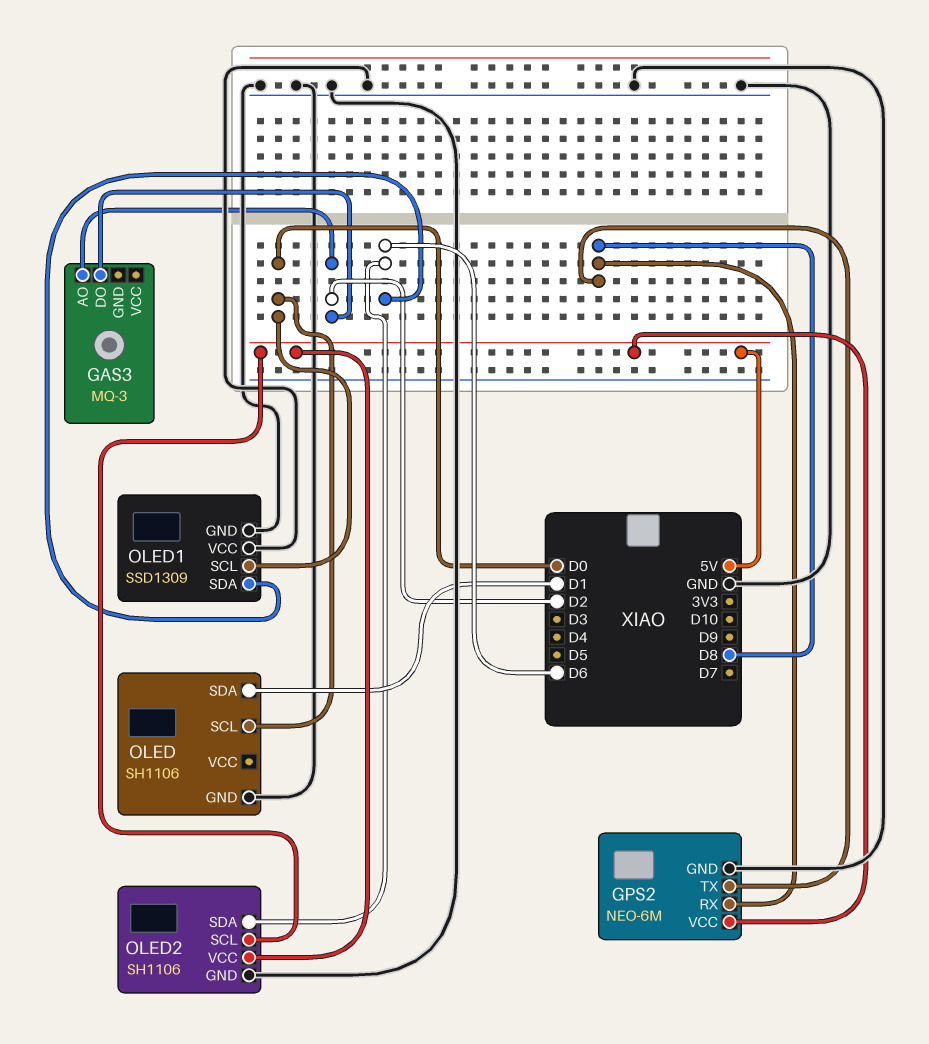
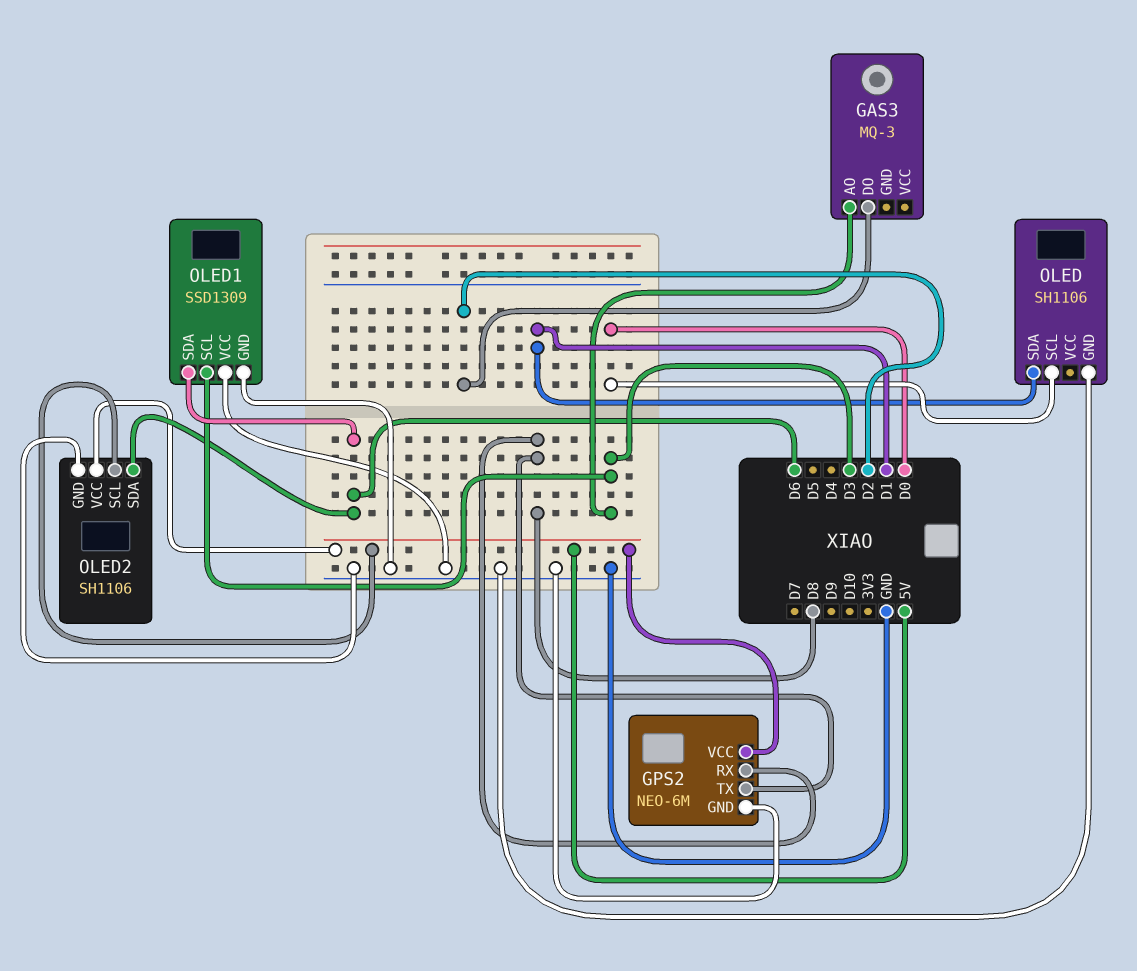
GAS3 pin AO: D2 -> D3
OLED1 pin SCL: D0 -> D3

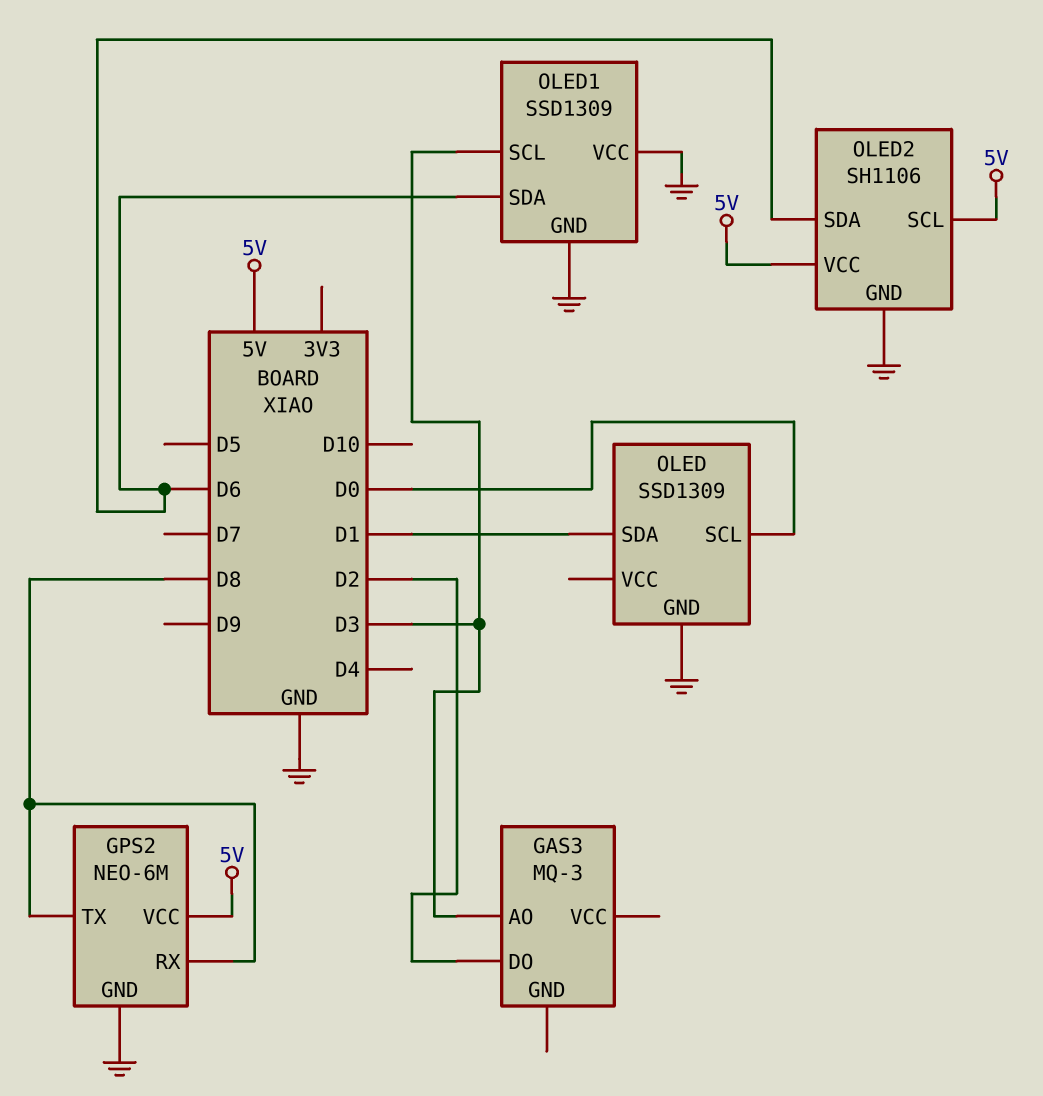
OLED: SH1106 -> SSD1309

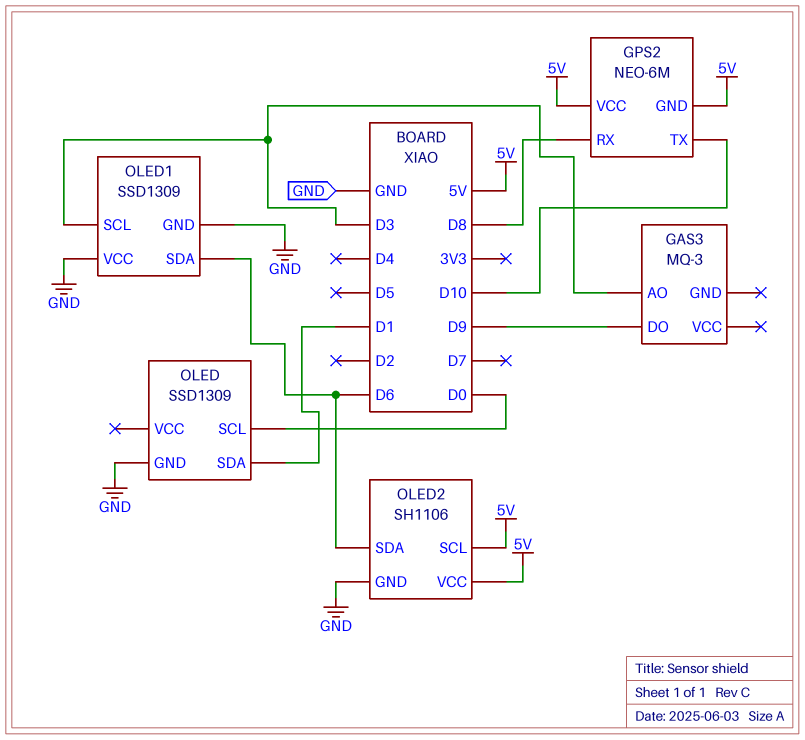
GAS3 pin DO: D2 -> D9
GPS2 pin GND: GND -> 5V
GPS2 pin TX: D8 -> D10

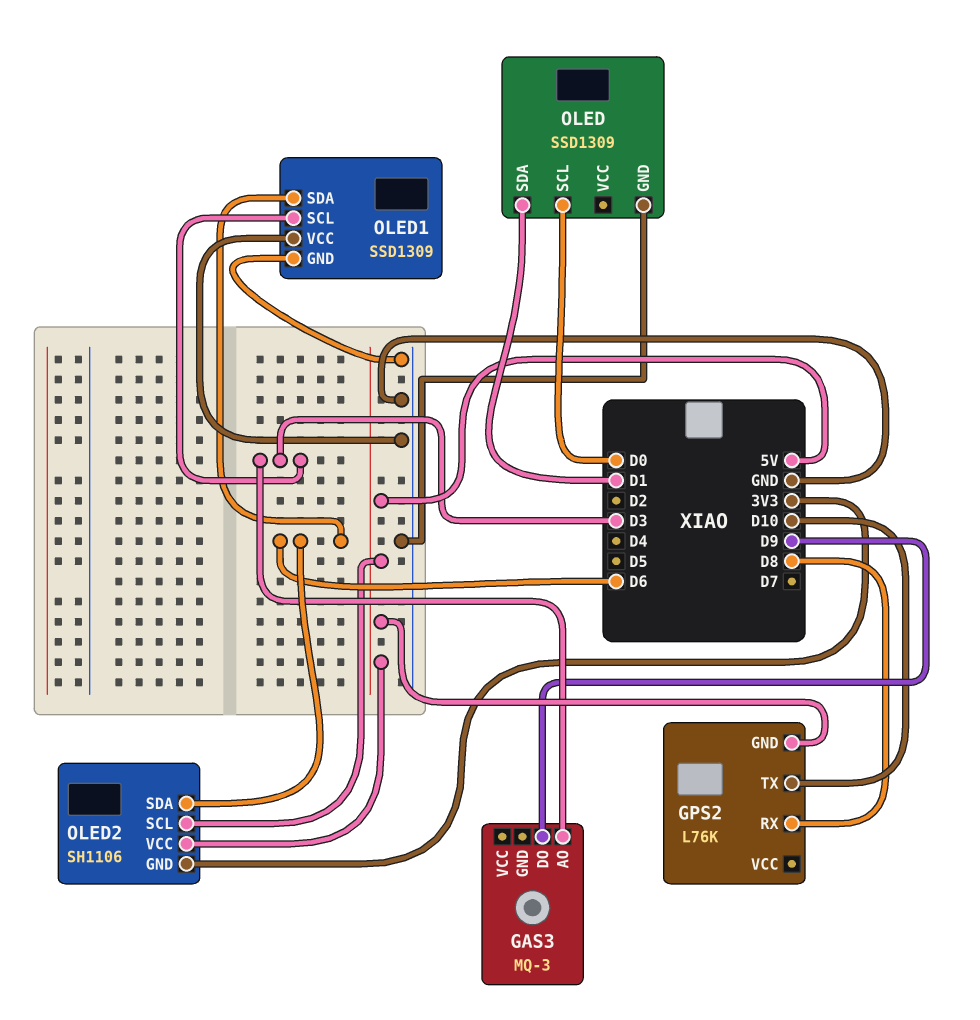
GPS2: NEO-6M -> L76K
GPS2 pin VCC: 5V -> none
OLED2 pin GND: GND -> 3V3

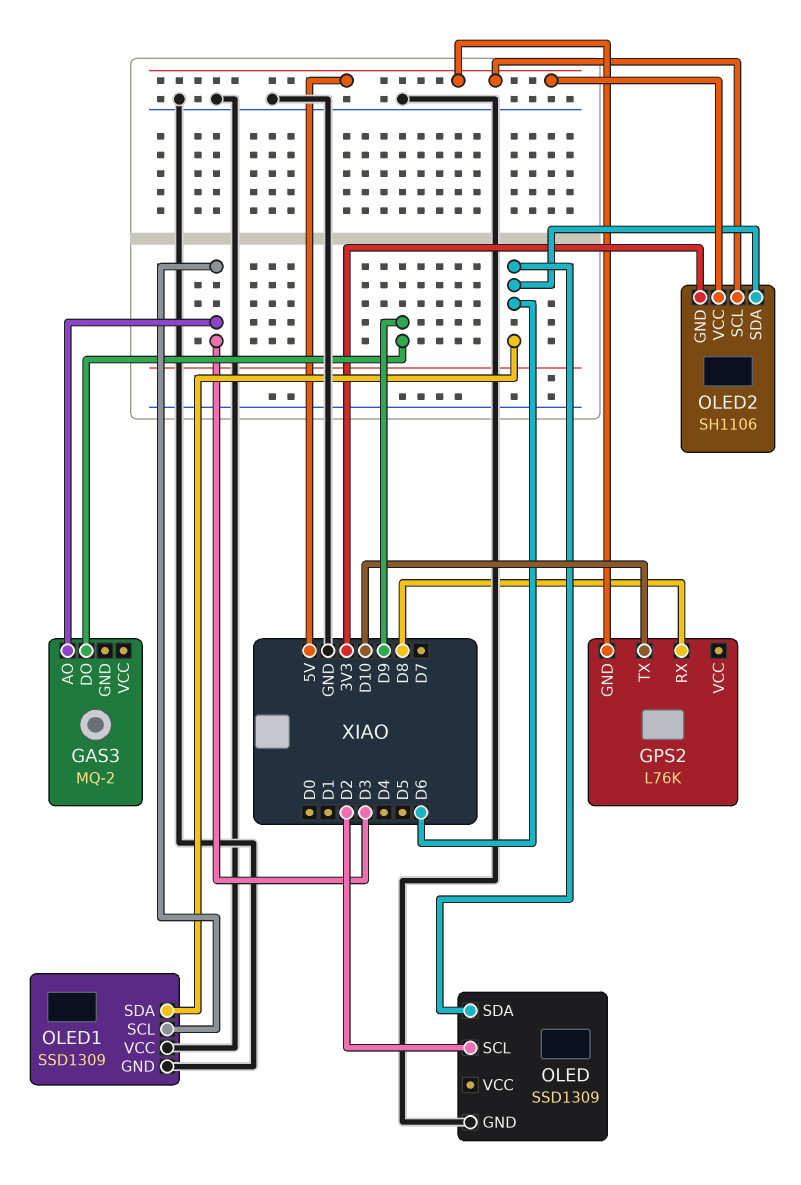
GAS3: MQ-3 -> MQ-2
OLED pin SCL: D0 -> D2
OLED pin SDA: D1 -> D6

